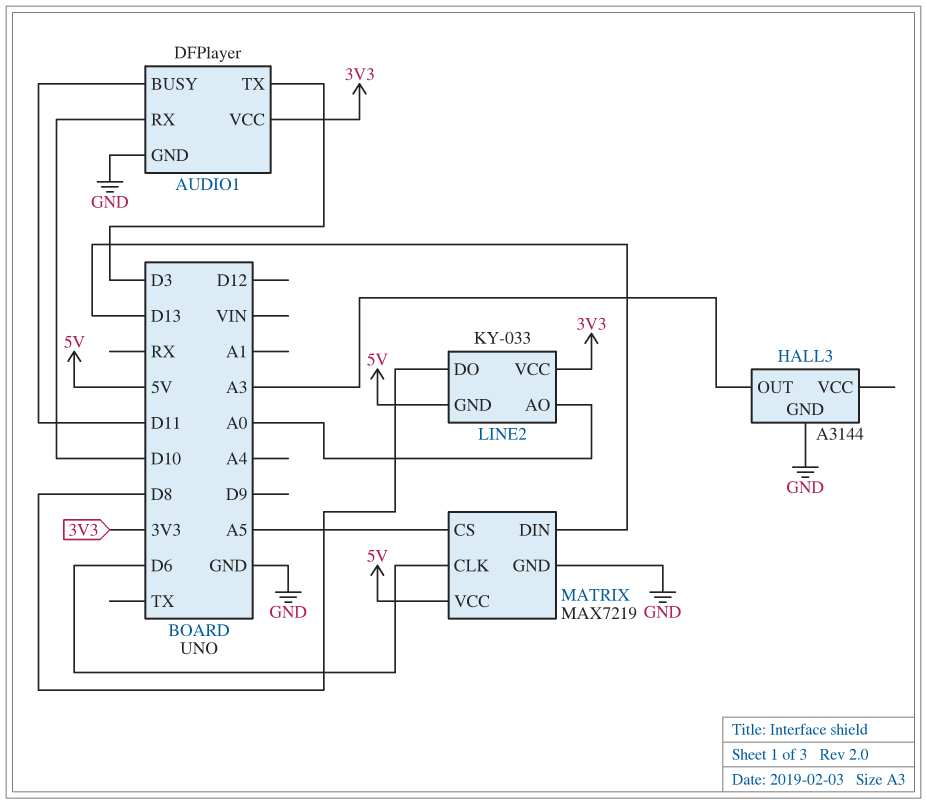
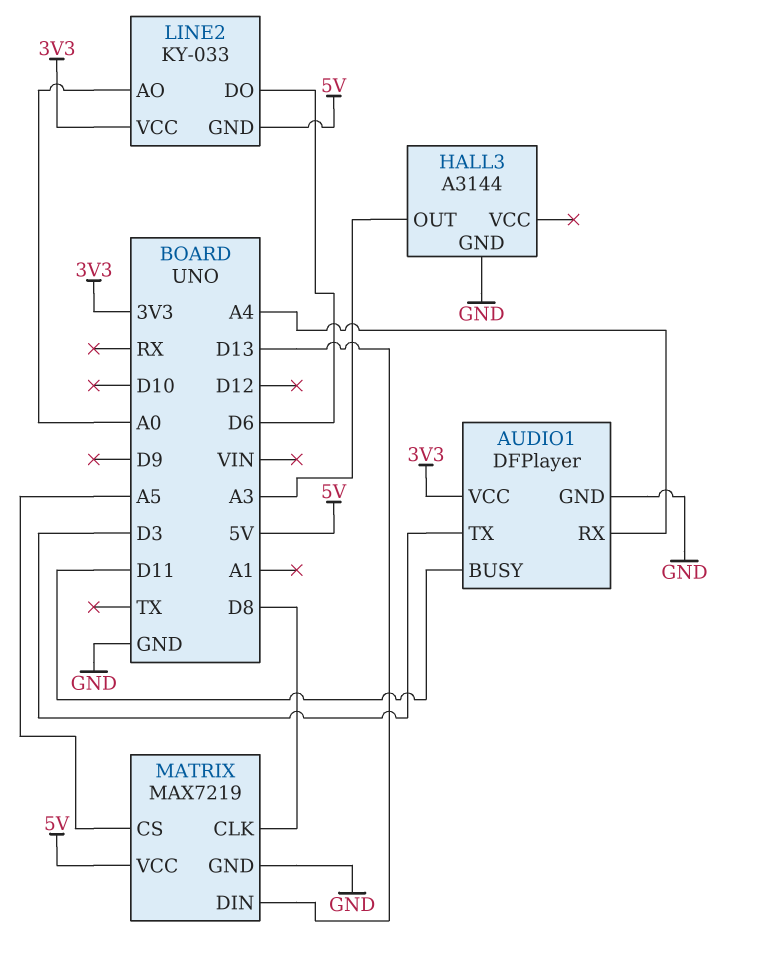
AUDIO1 pin RX: D10 -> A4
LINE2 pin DO: D8 -> D6
MATRIX pin CLK: D6 -> D8

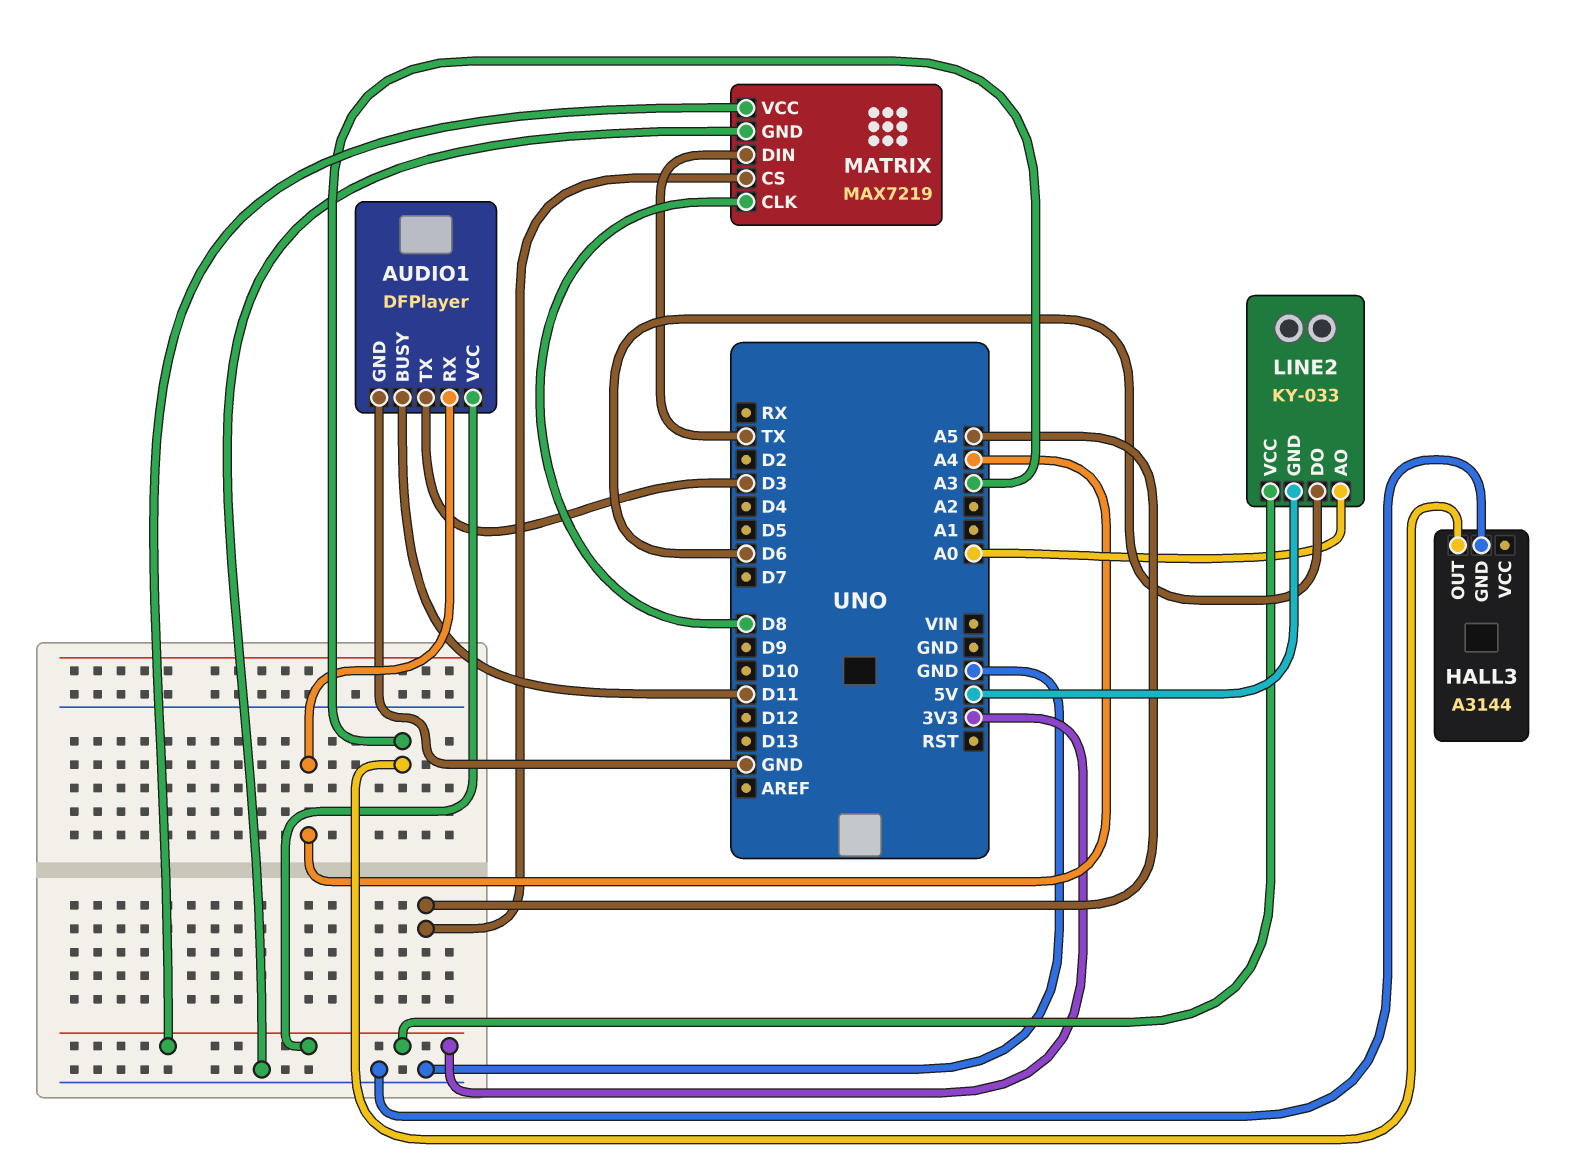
MATRIX pin DIN: D13 -> TX
MATRIX pin VCC: 5V -> 3V3

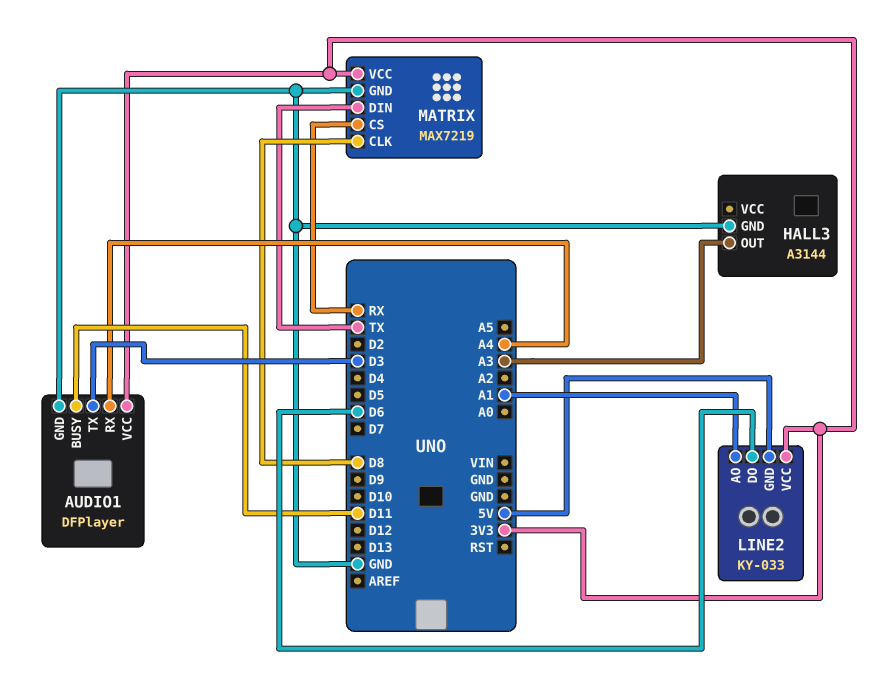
LINE2 pin AO: A0 -> A1
MATRIX pin CS: A5 -> RX

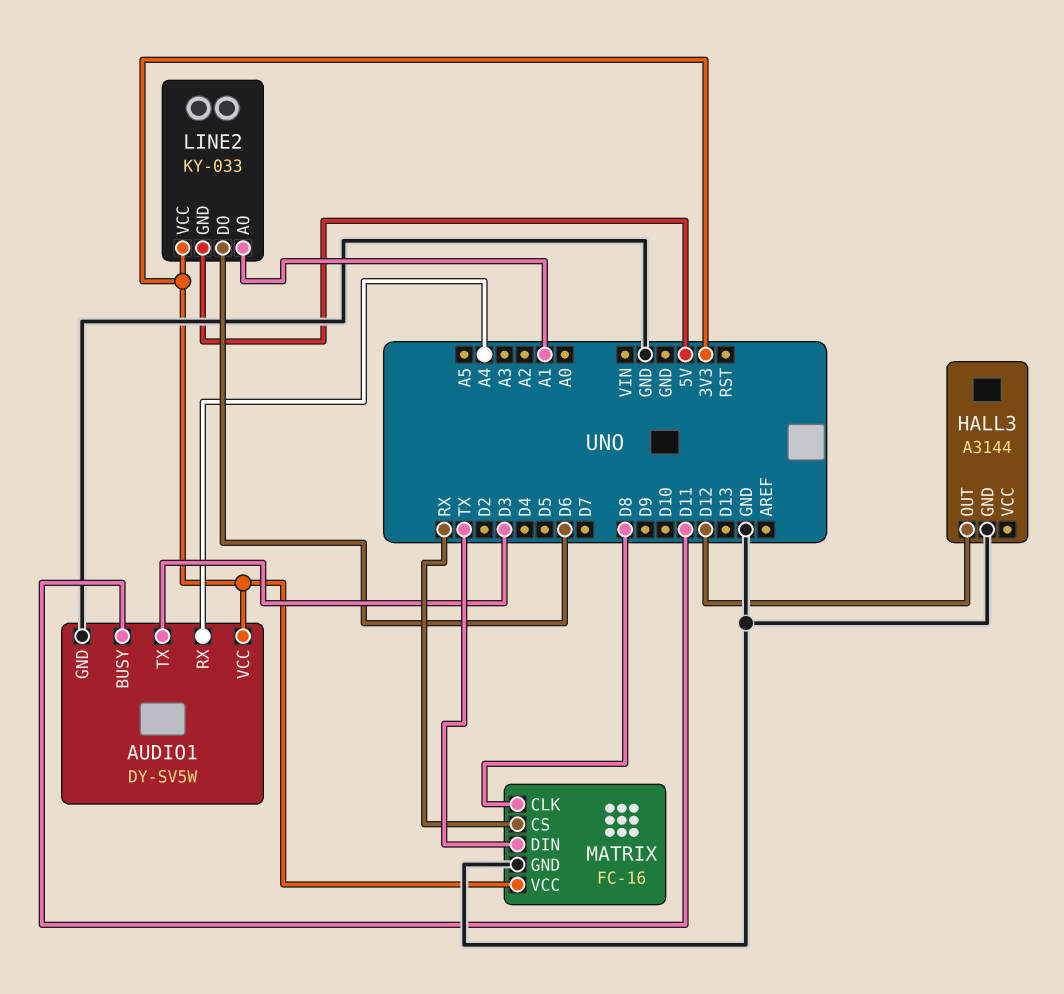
AUDIO1: DFPlayer -> DY-SV5W
HALL3 pin OUT: A3 -> D12
MATRIX: MAX7219 -> FC-16

